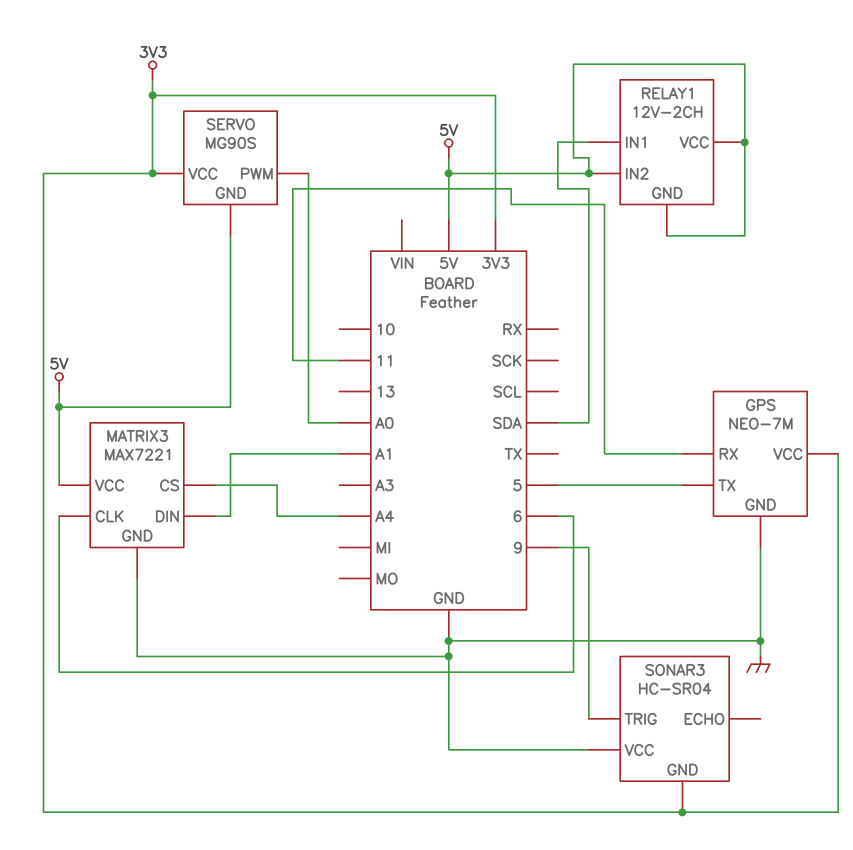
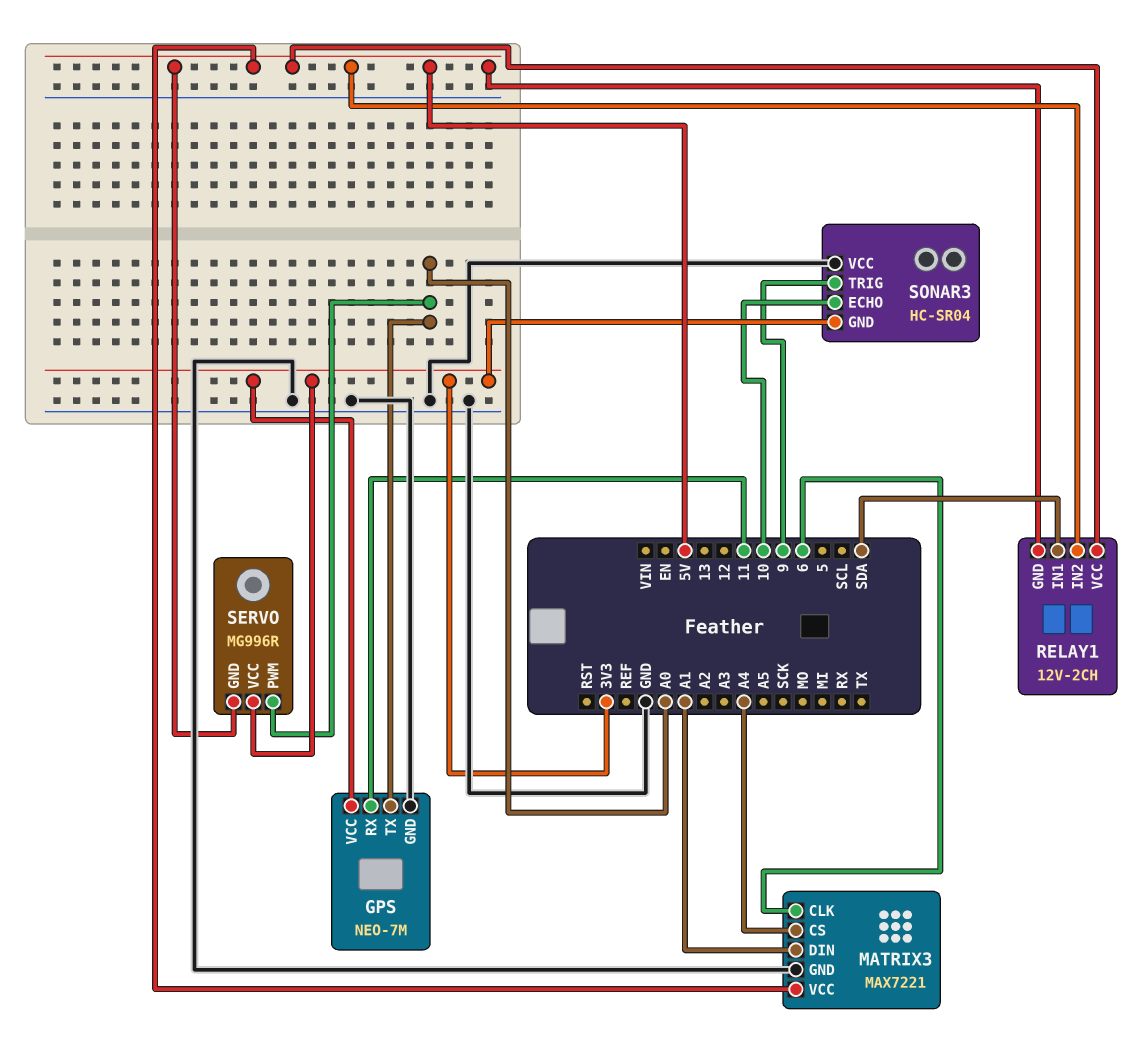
GPS pin TX: 5 -> A0
SERVO: MG90S -> MG996R
SONAR3 pin ECHO: none -> 10

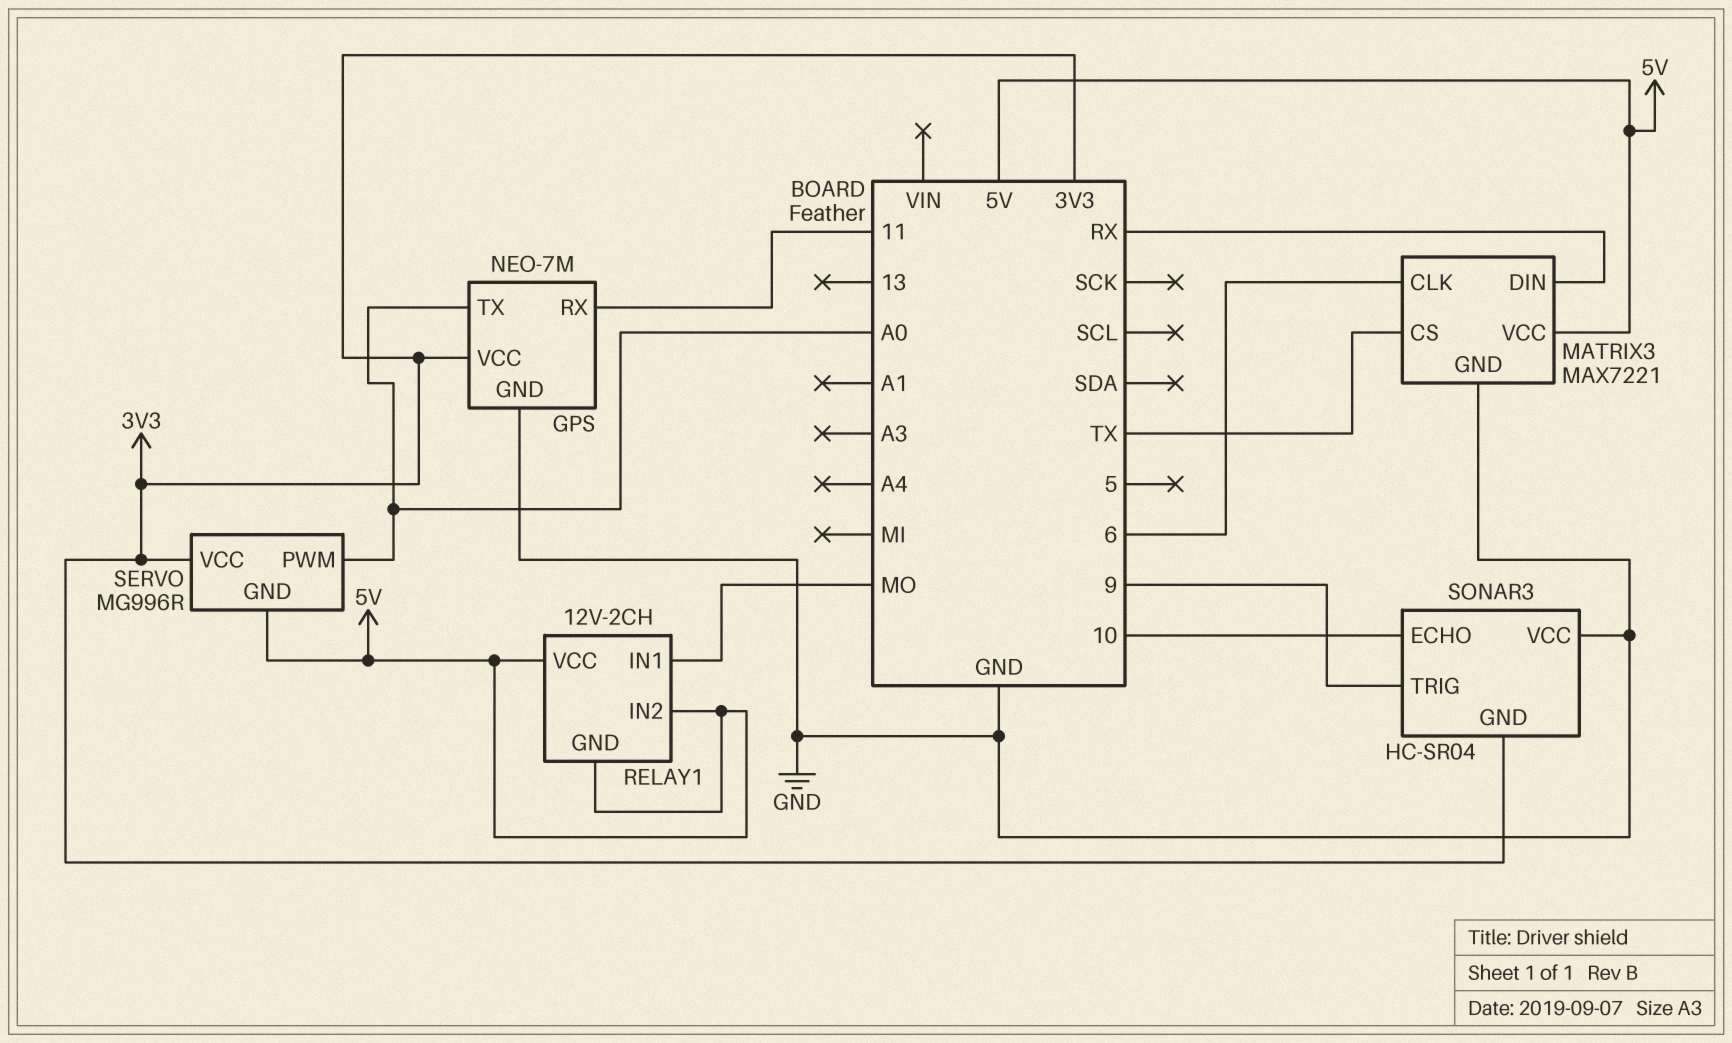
MATRIX3 pin CS: A4 -> TX
MATRIX3 pin DIN: A1 -> RX
RELAY1 pin IN1: SDA -> MO

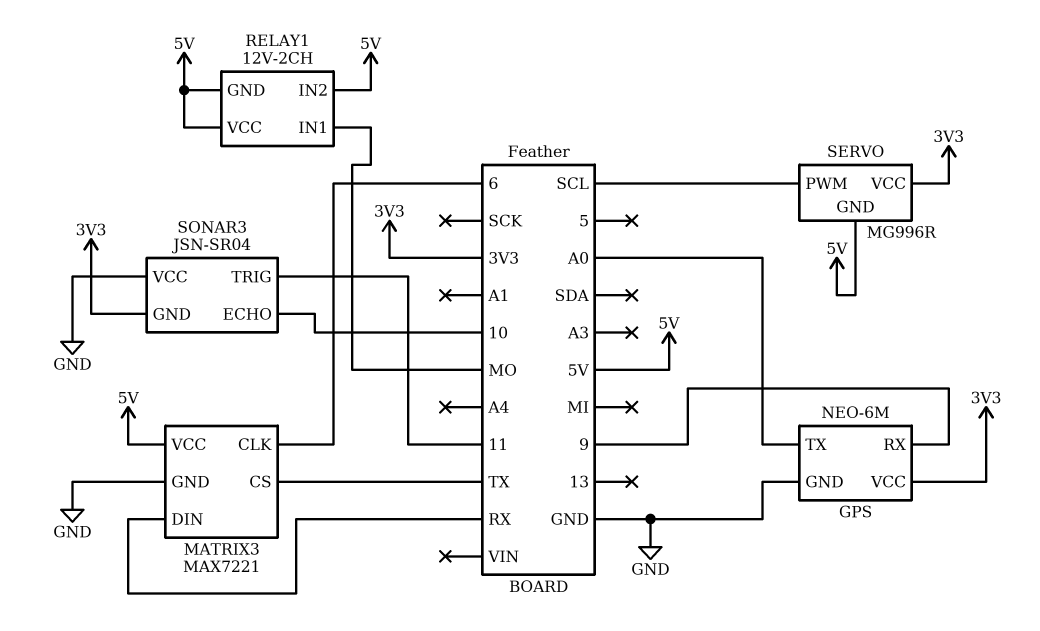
GPS: NEO-7M -> NEO-6M
GPS pin RX: 11 -> 9
SERVO pin PWM: A0 -> SCL
SONAR3: HC-SR04 -> JSN-SR04
SONAR3 pin TRIG: 9 -> 11

